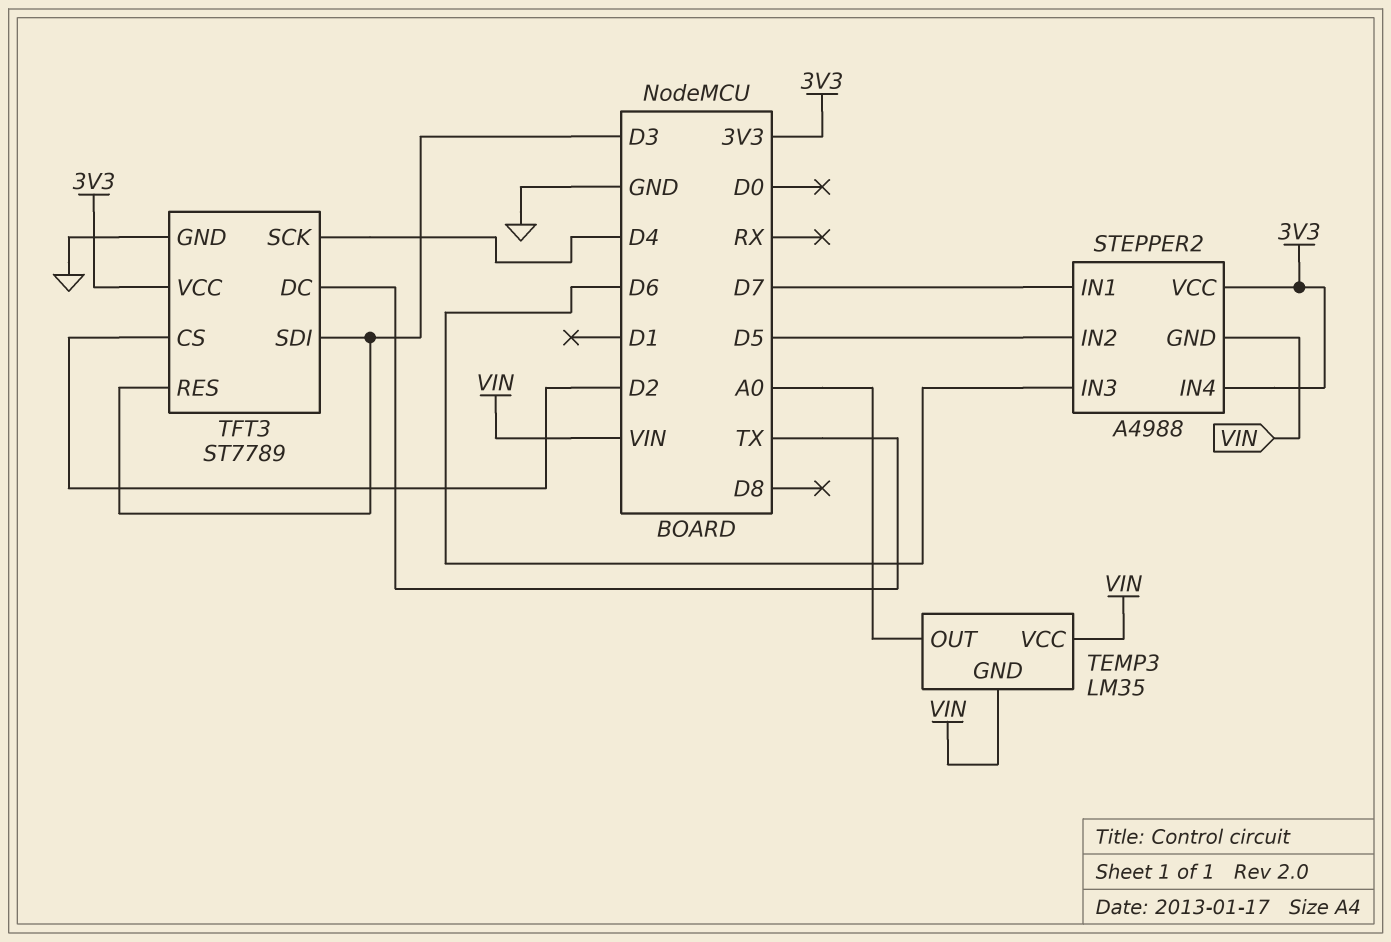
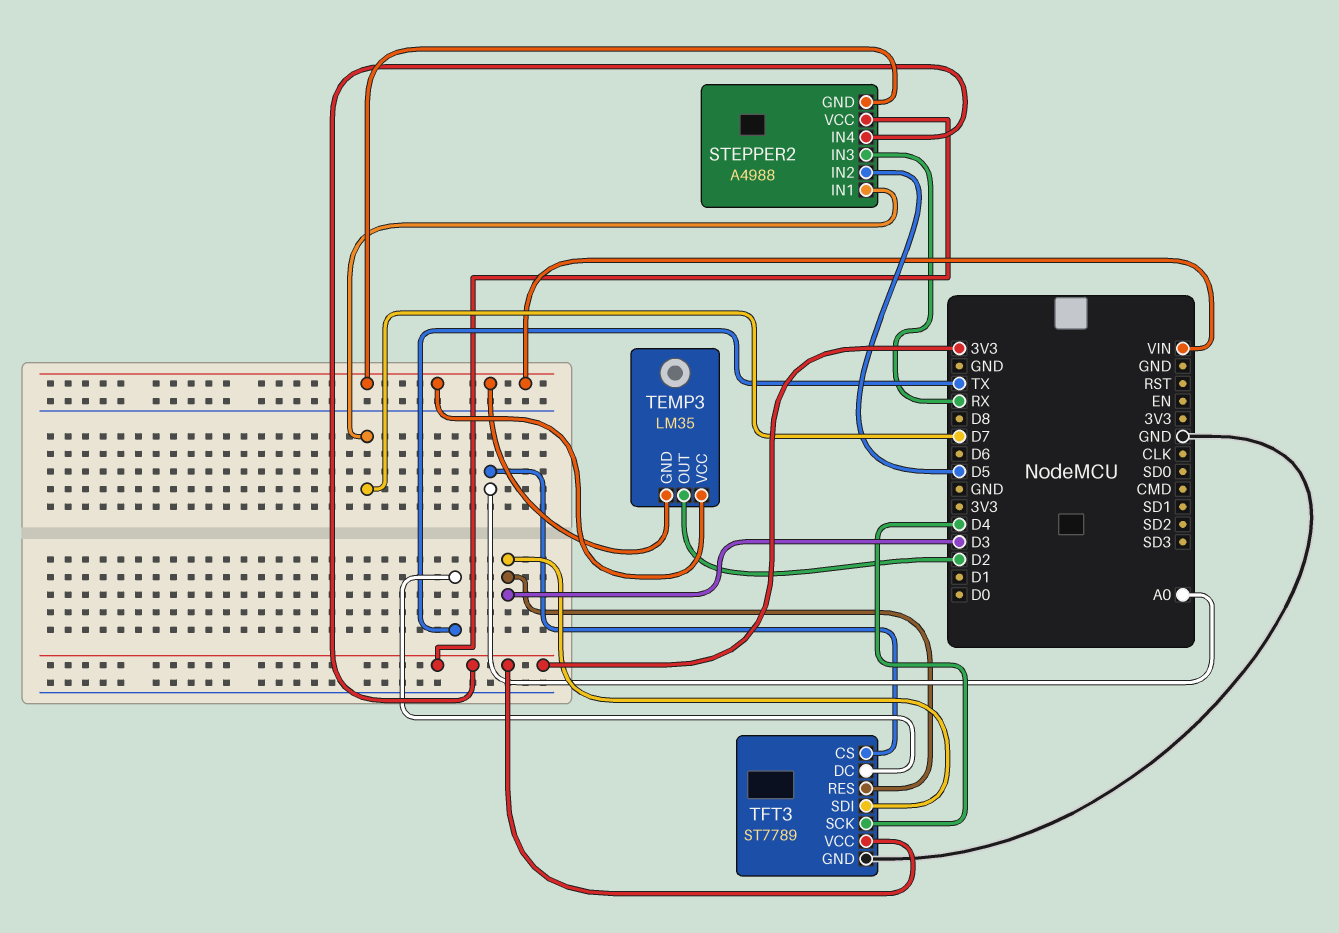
STEPPER2 pin IN3: D6 -> RX
TEMP3 pin OUT: A0 -> D2
TFT3 pin CS: D2 -> A0

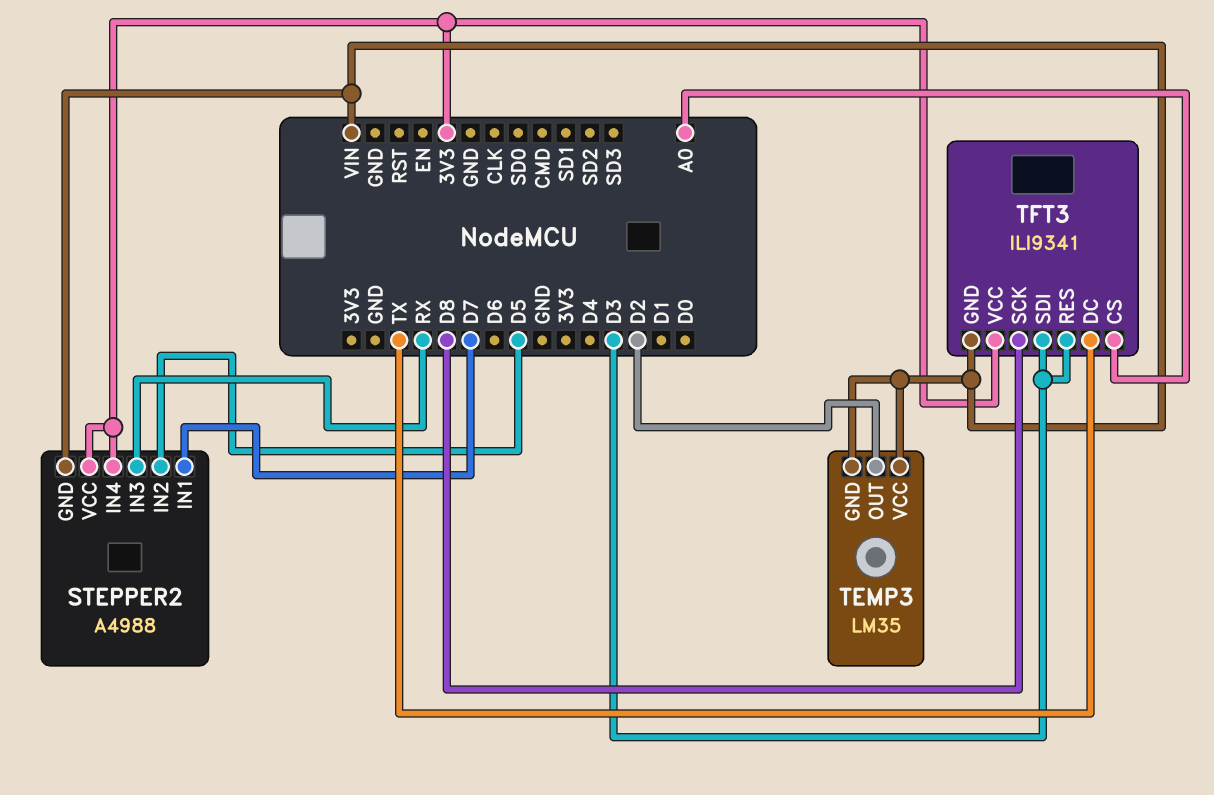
TFT3: ST7789 -> ILI9341
TFT3 pin GND: GND -> VIN
TFT3 pin SCK: D4 -> D8

